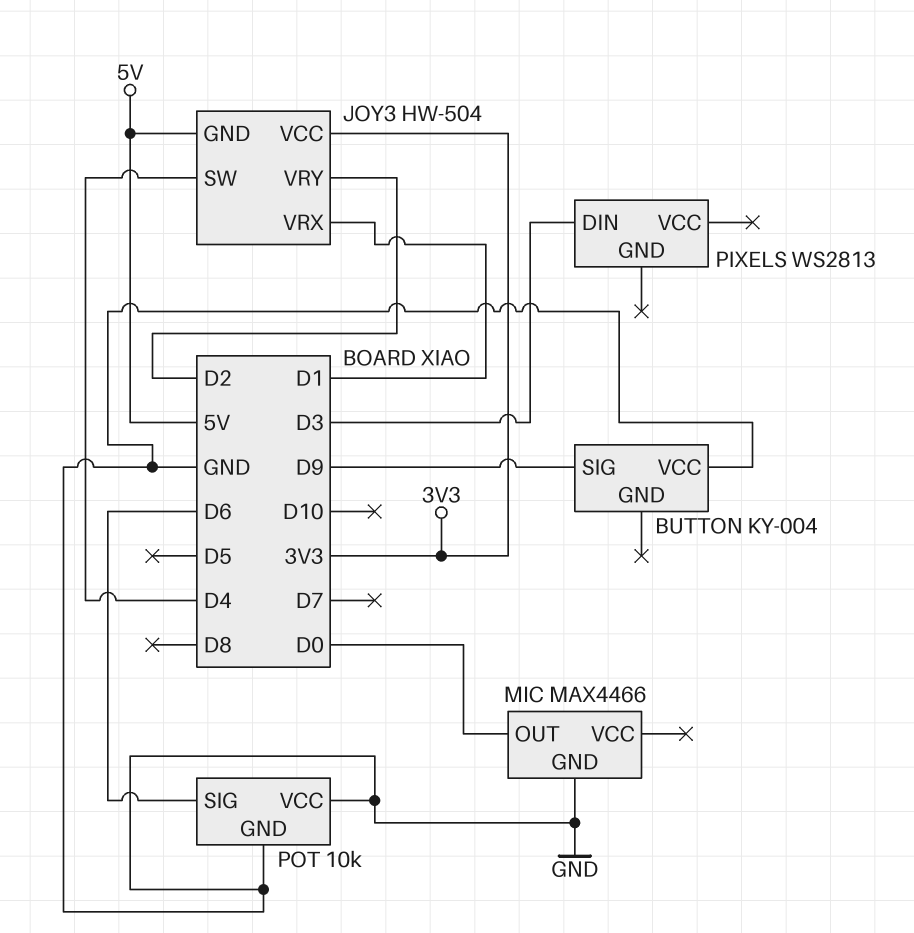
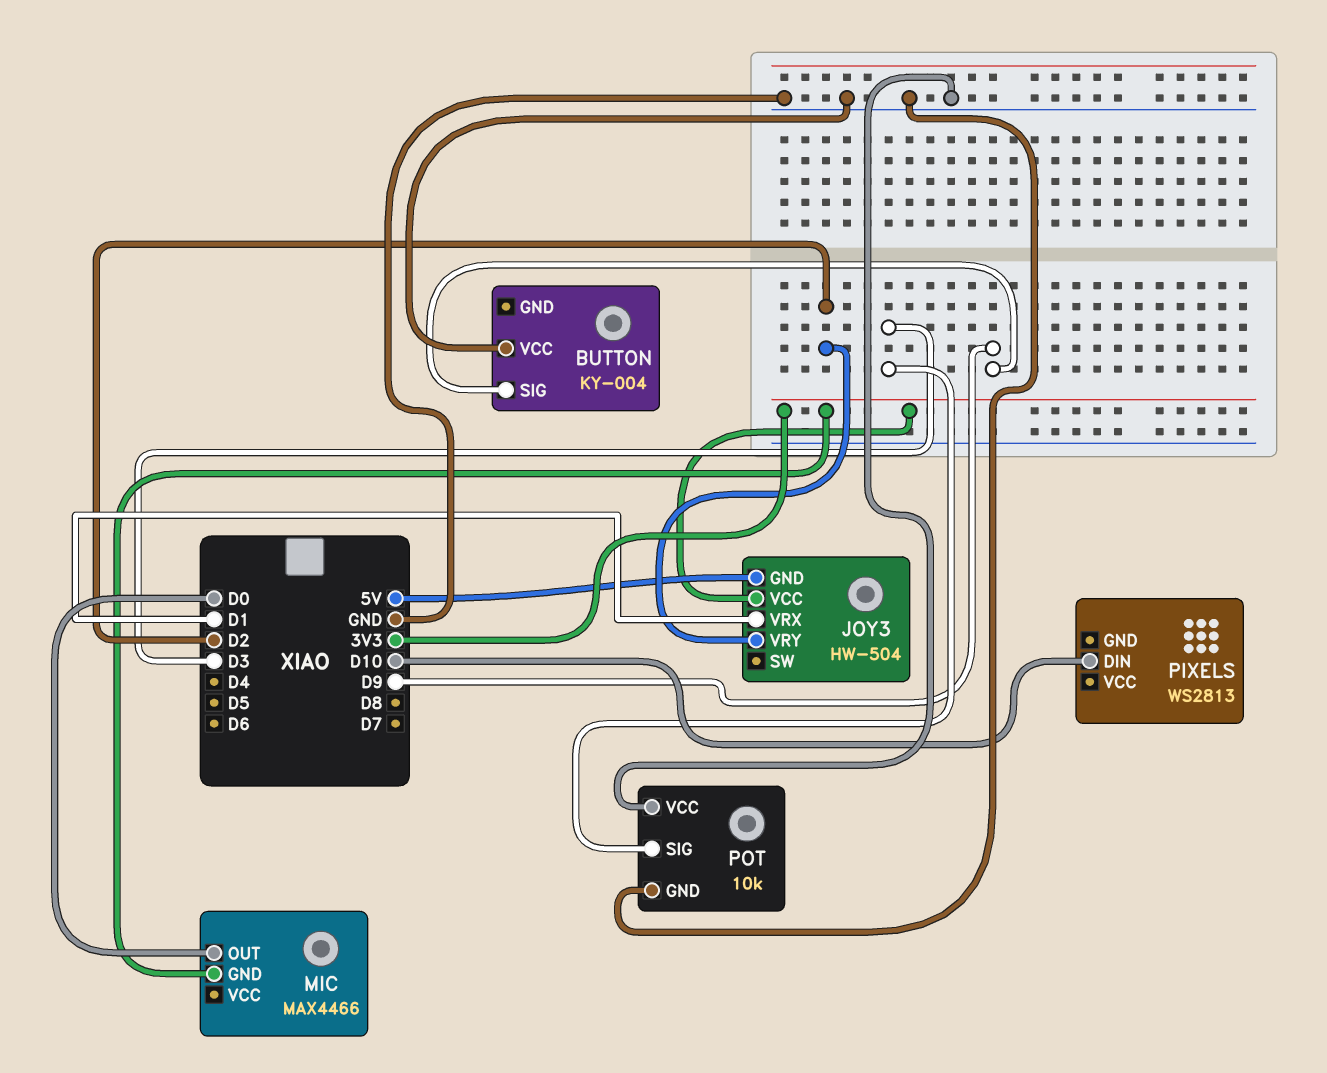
JOY3 pin SW: D4 -> none
MIC pin GND: GND -> 3V3
PIXELS pin DIN: D3 -> D10
POT pin SIG: D6 -> D3

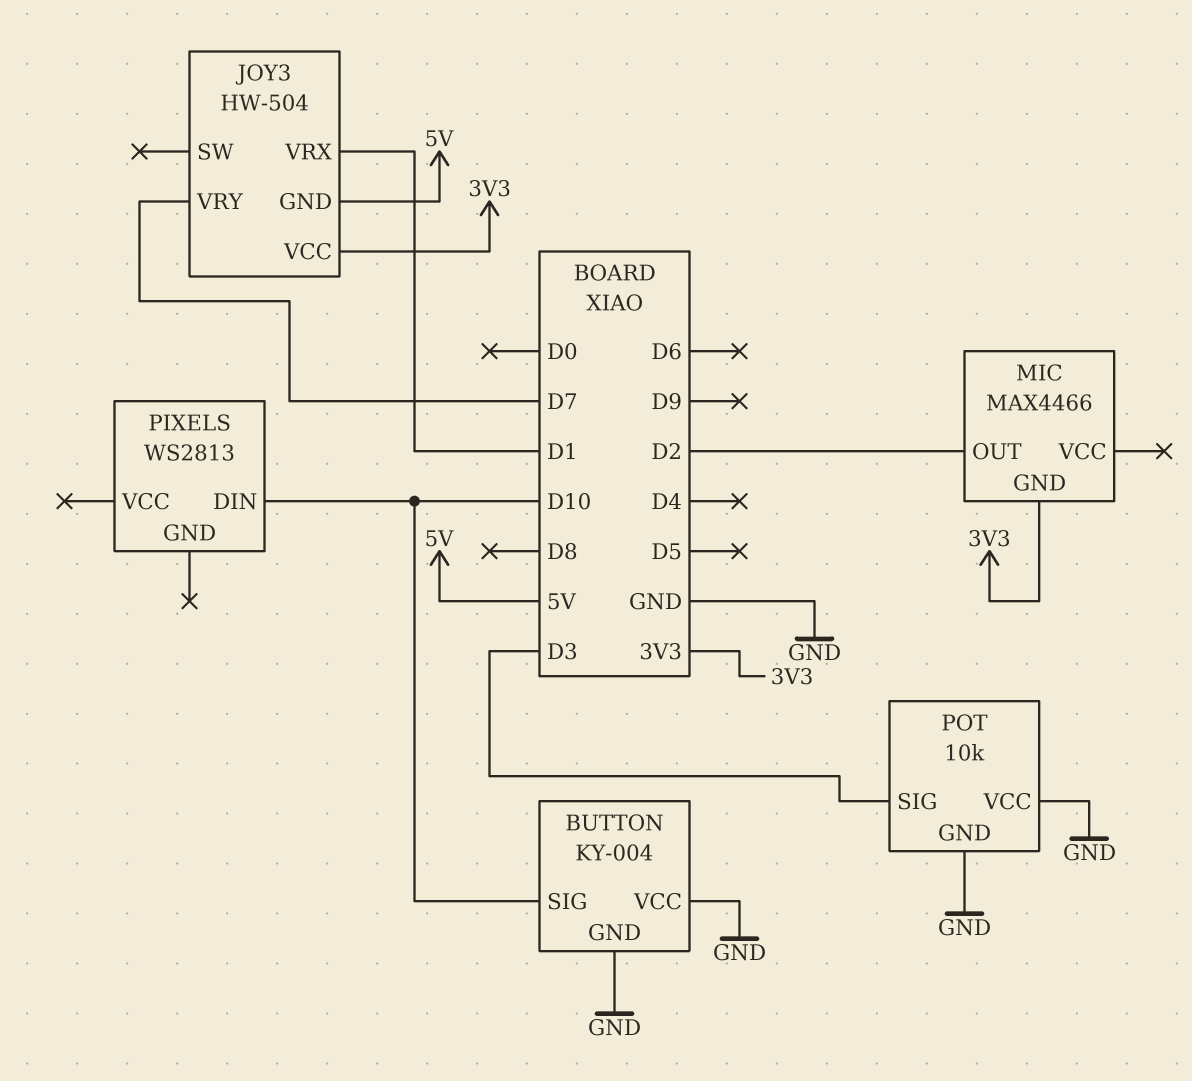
BUTTON pin GND: none -> GND
BUTTON pin SIG: D9 -> D10
JOY3 pin VRY: D2 -> D7
MIC pin OUT: D0 -> D2

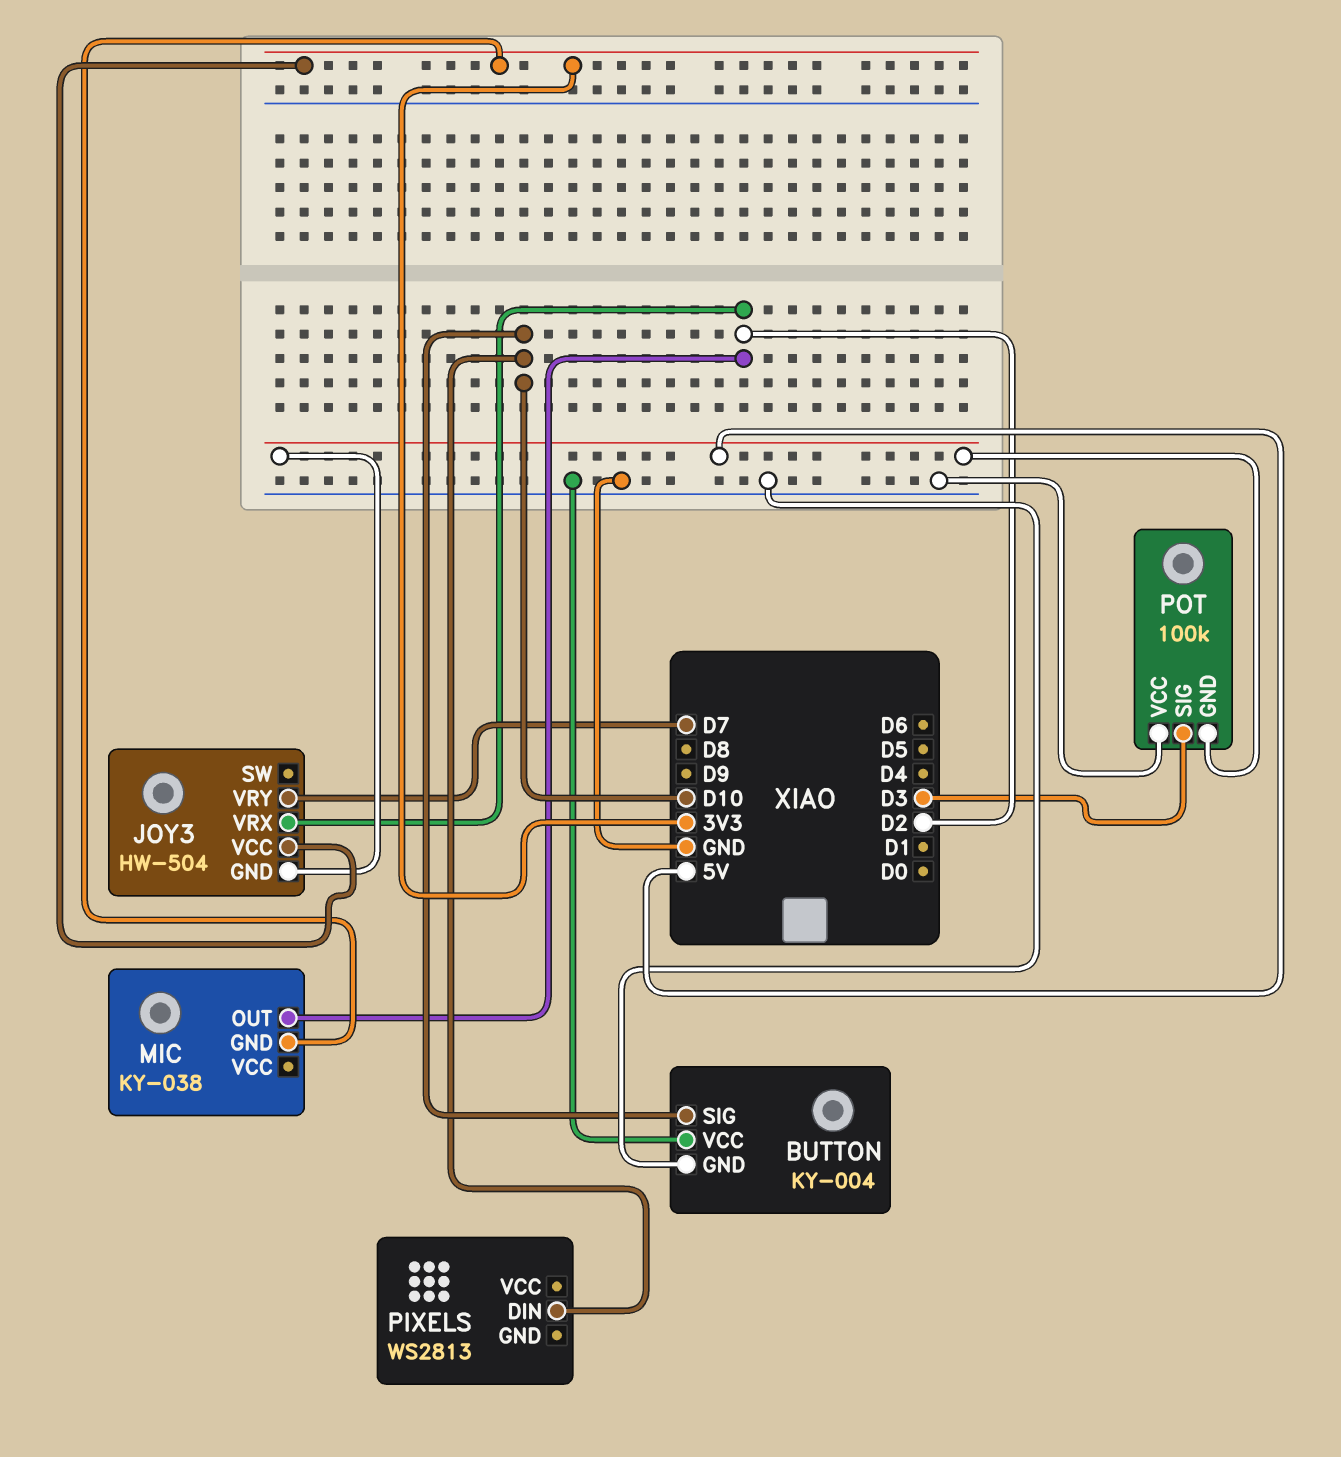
JOY3 pin VRX: D1 -> D2
MIC: MAX4466 -> KY-038
POT: 10k -> 100k
POT pin GND: GND -> 5V

